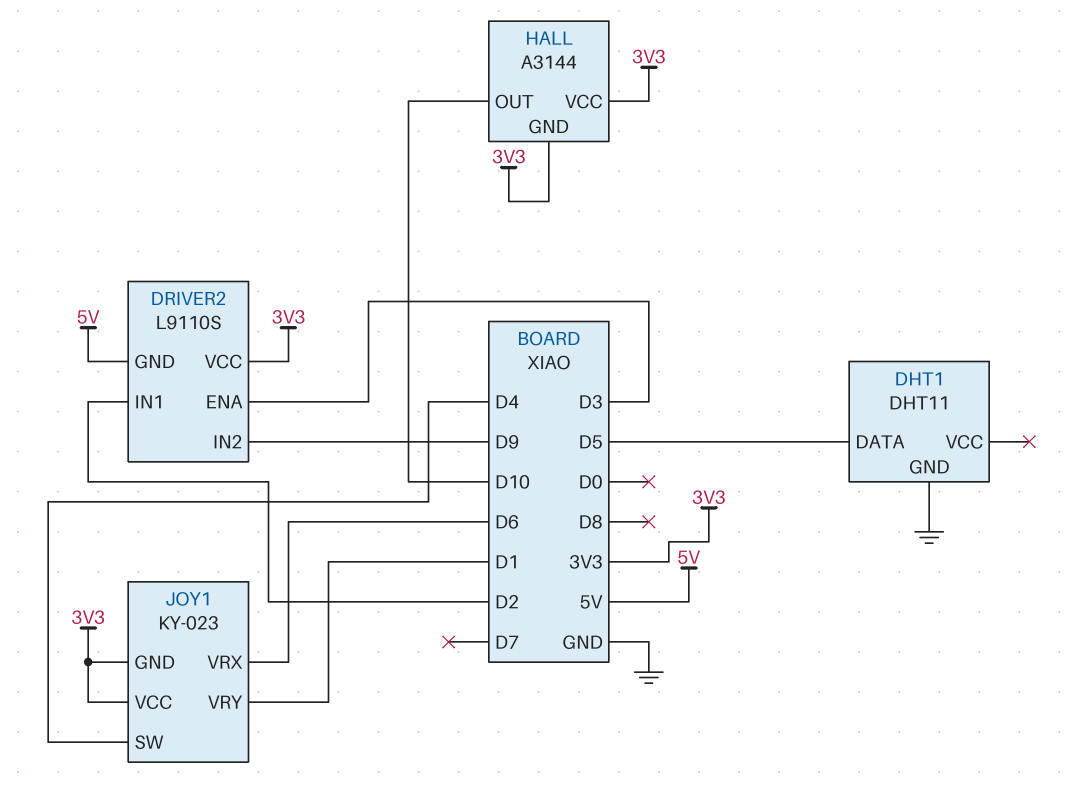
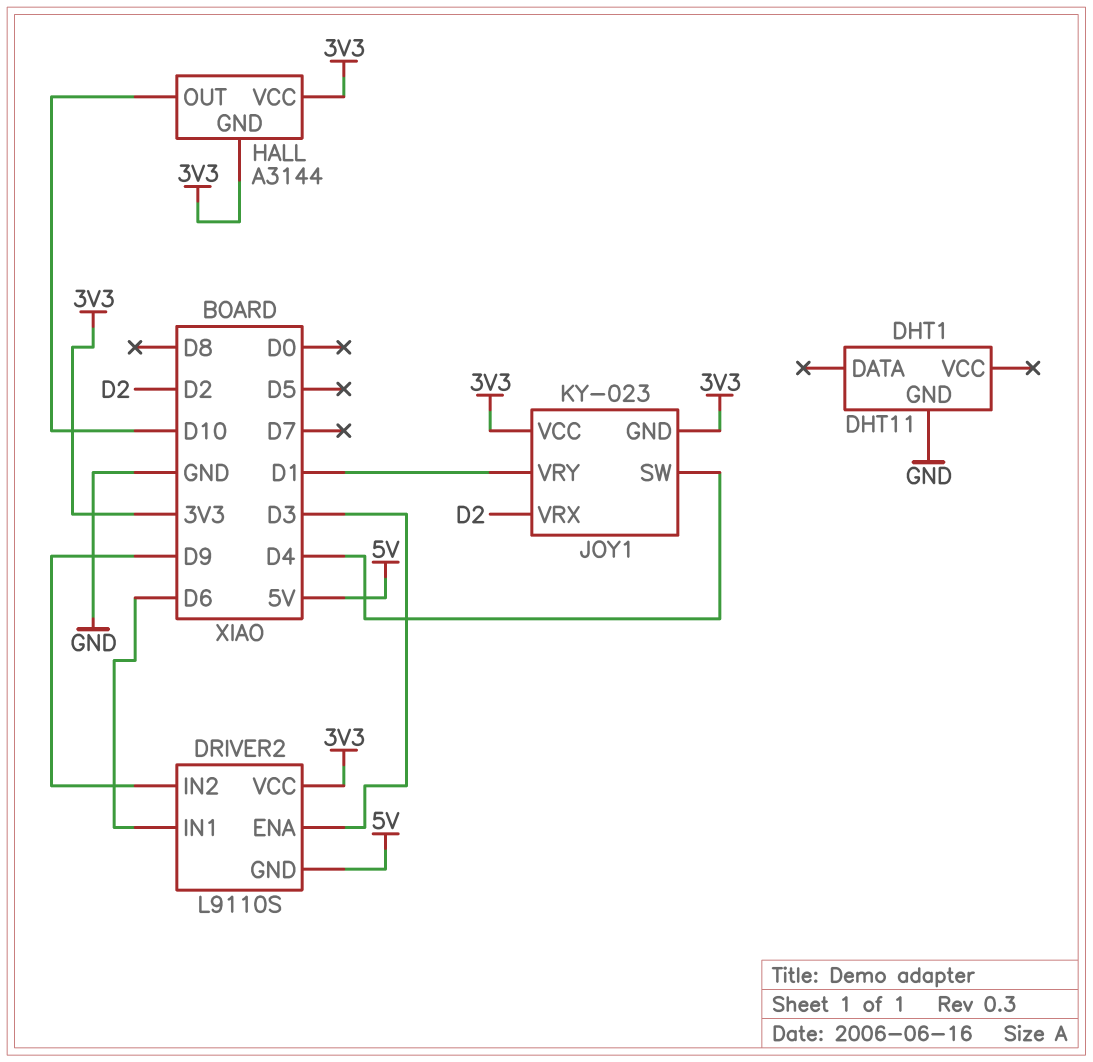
DHT1 pin DATA: D5 -> none
DRIVER2 pin IN1: D2 -> D6
JOY1 pin VRX: D6 -> D2

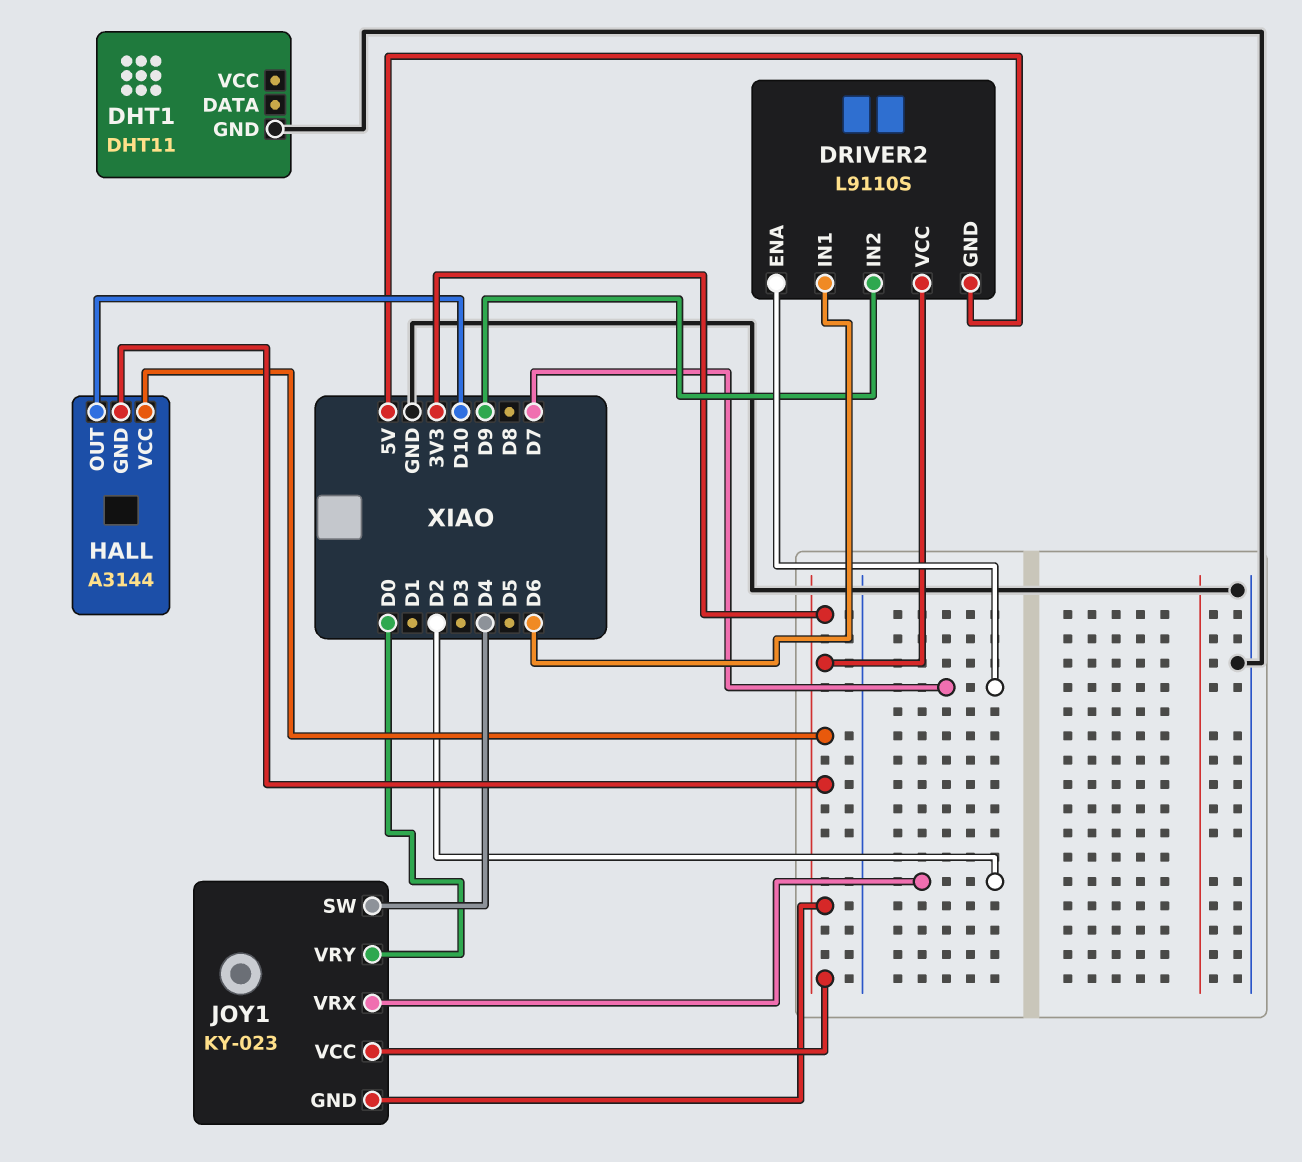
DRIVER2 pin ENA: D3 -> D7
JOY1 pin VRY: D1 -> D0

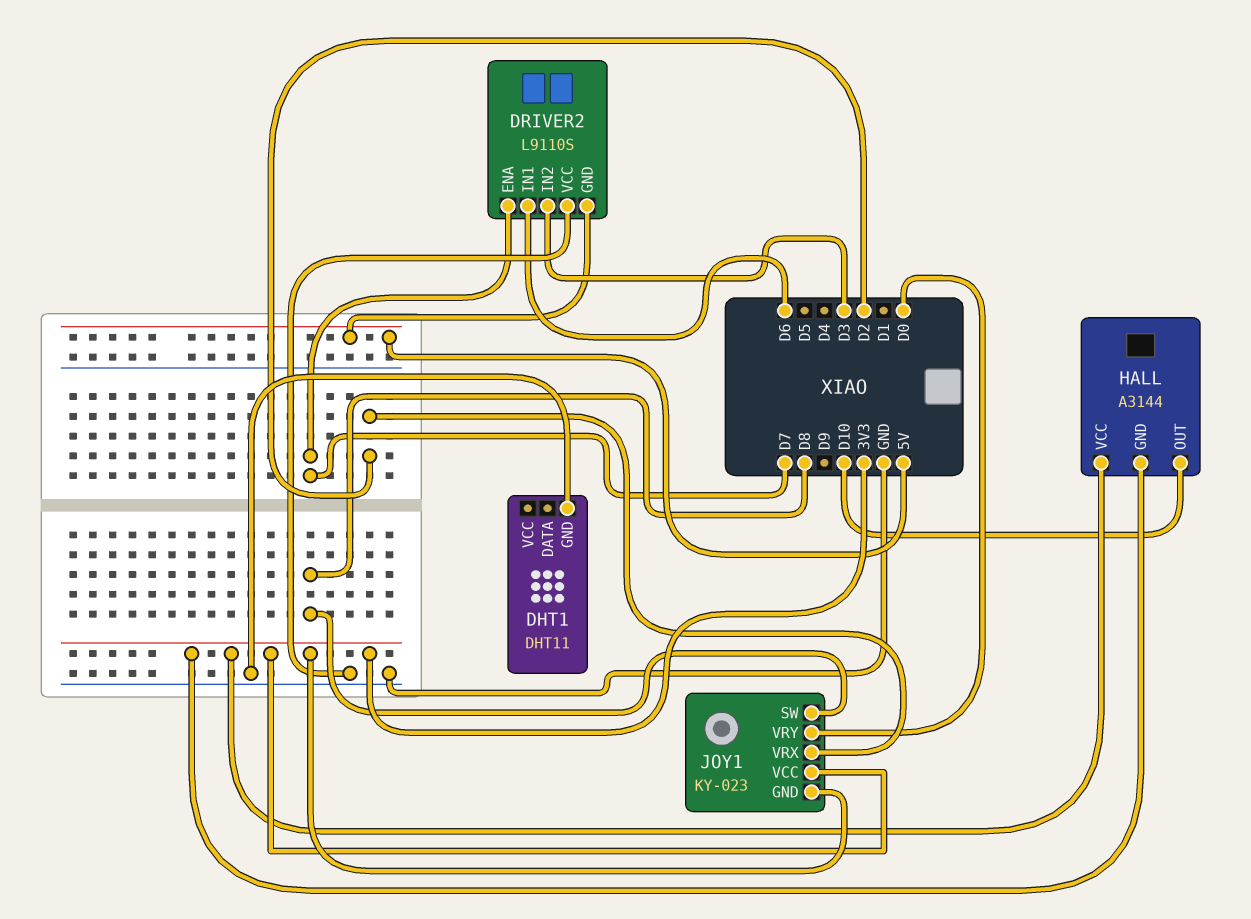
DRIVER2 pin IN2: D9 -> D3
DRIVER2 pin VCC: 3V3 -> GND
JOY1 pin SW: D4 -> D8

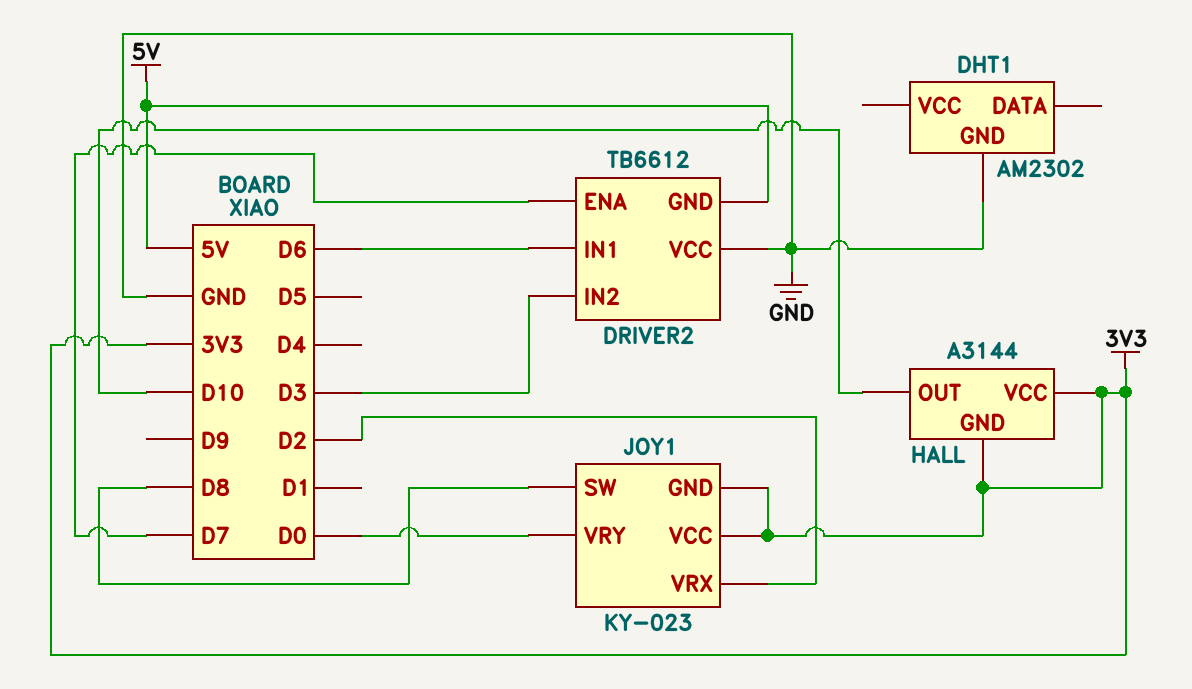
DHT1: DHT11 -> AM2302
DRIVER2: L9110S -> TB6612

